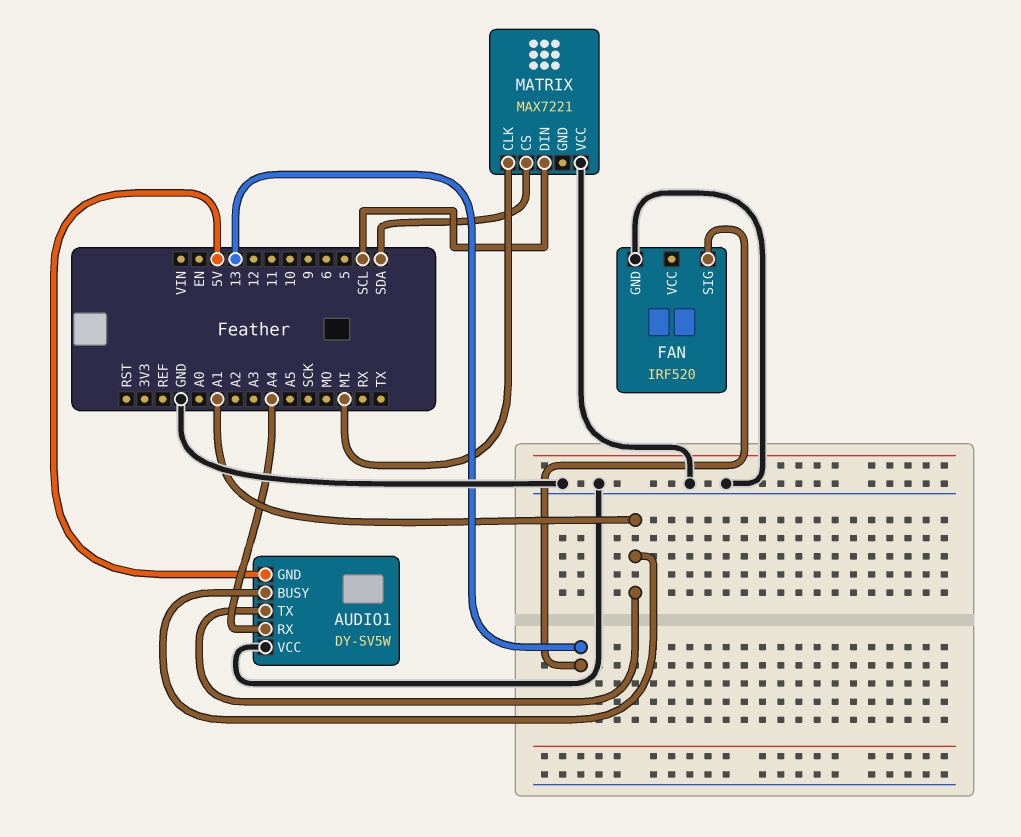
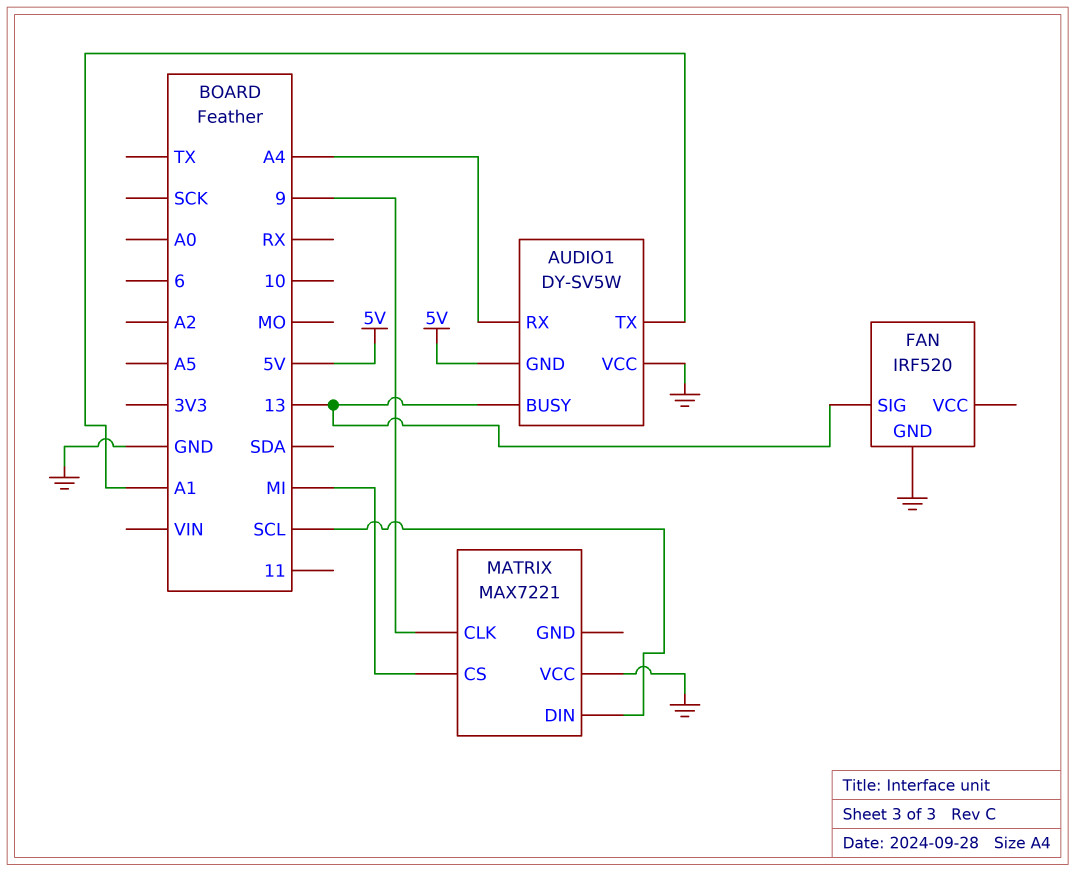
AUDIO1 pin BUSY: A1 -> 13
MATRIX pin CLK: MI -> 9
MATRIX pin CS: SDA -> MI

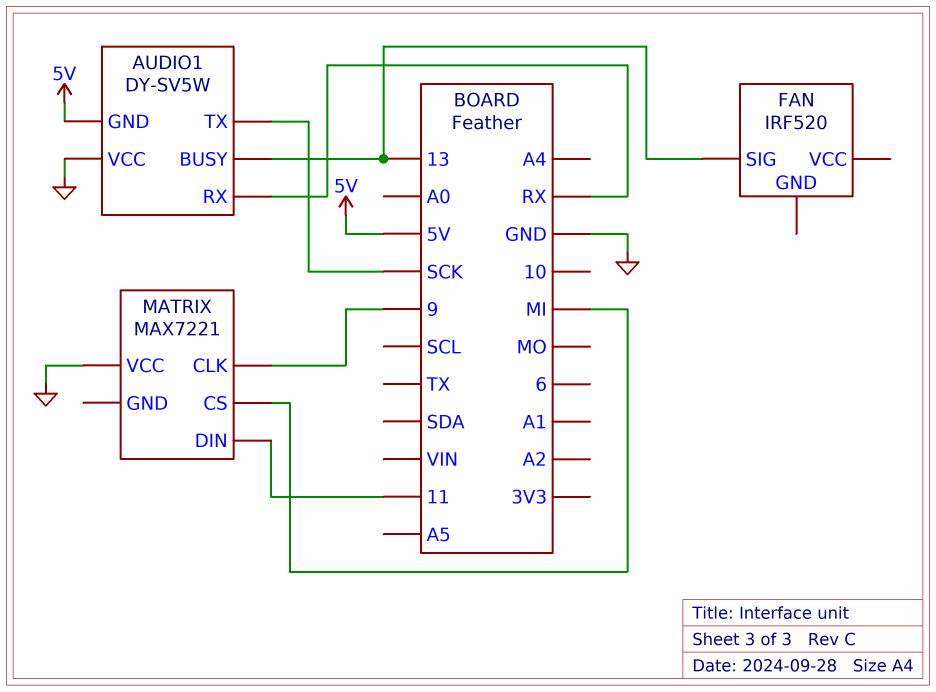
AUDIO1 pin RX: A4 -> RX
AUDIO1 pin TX: A1 -> SCK
FAN pin GND: GND -> none
MATRIX pin DIN: SCL -> 11

